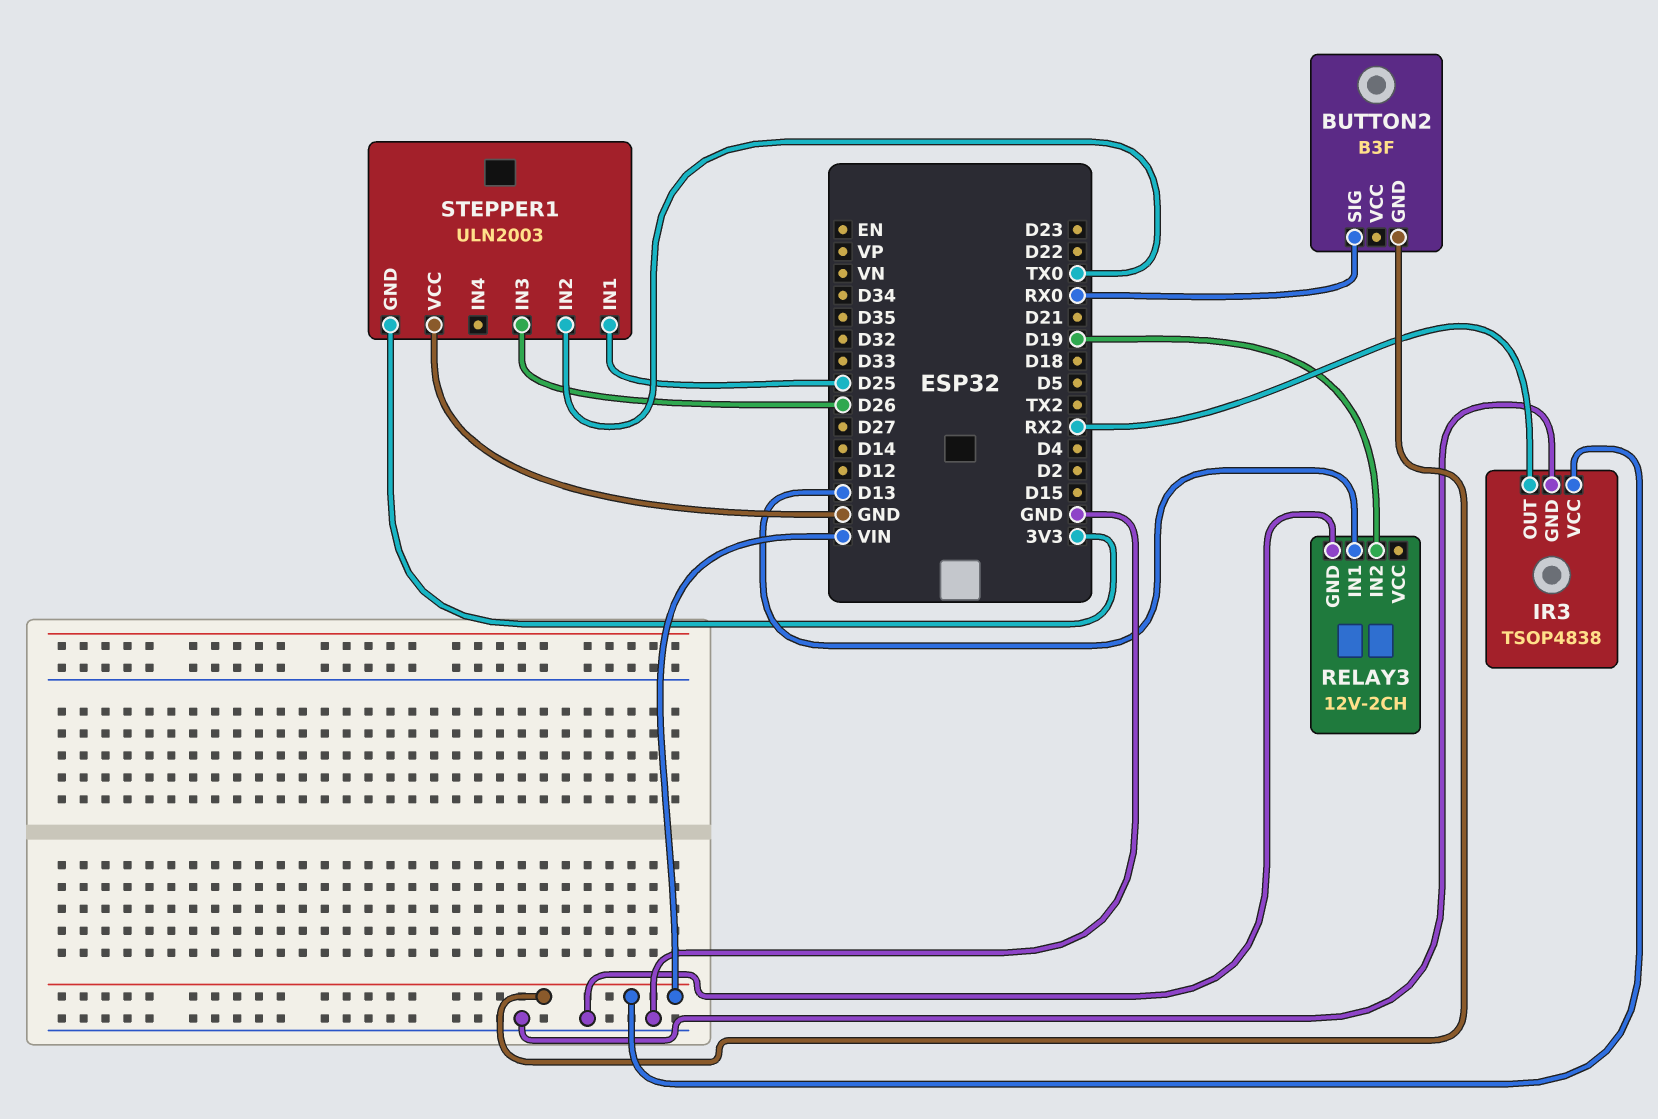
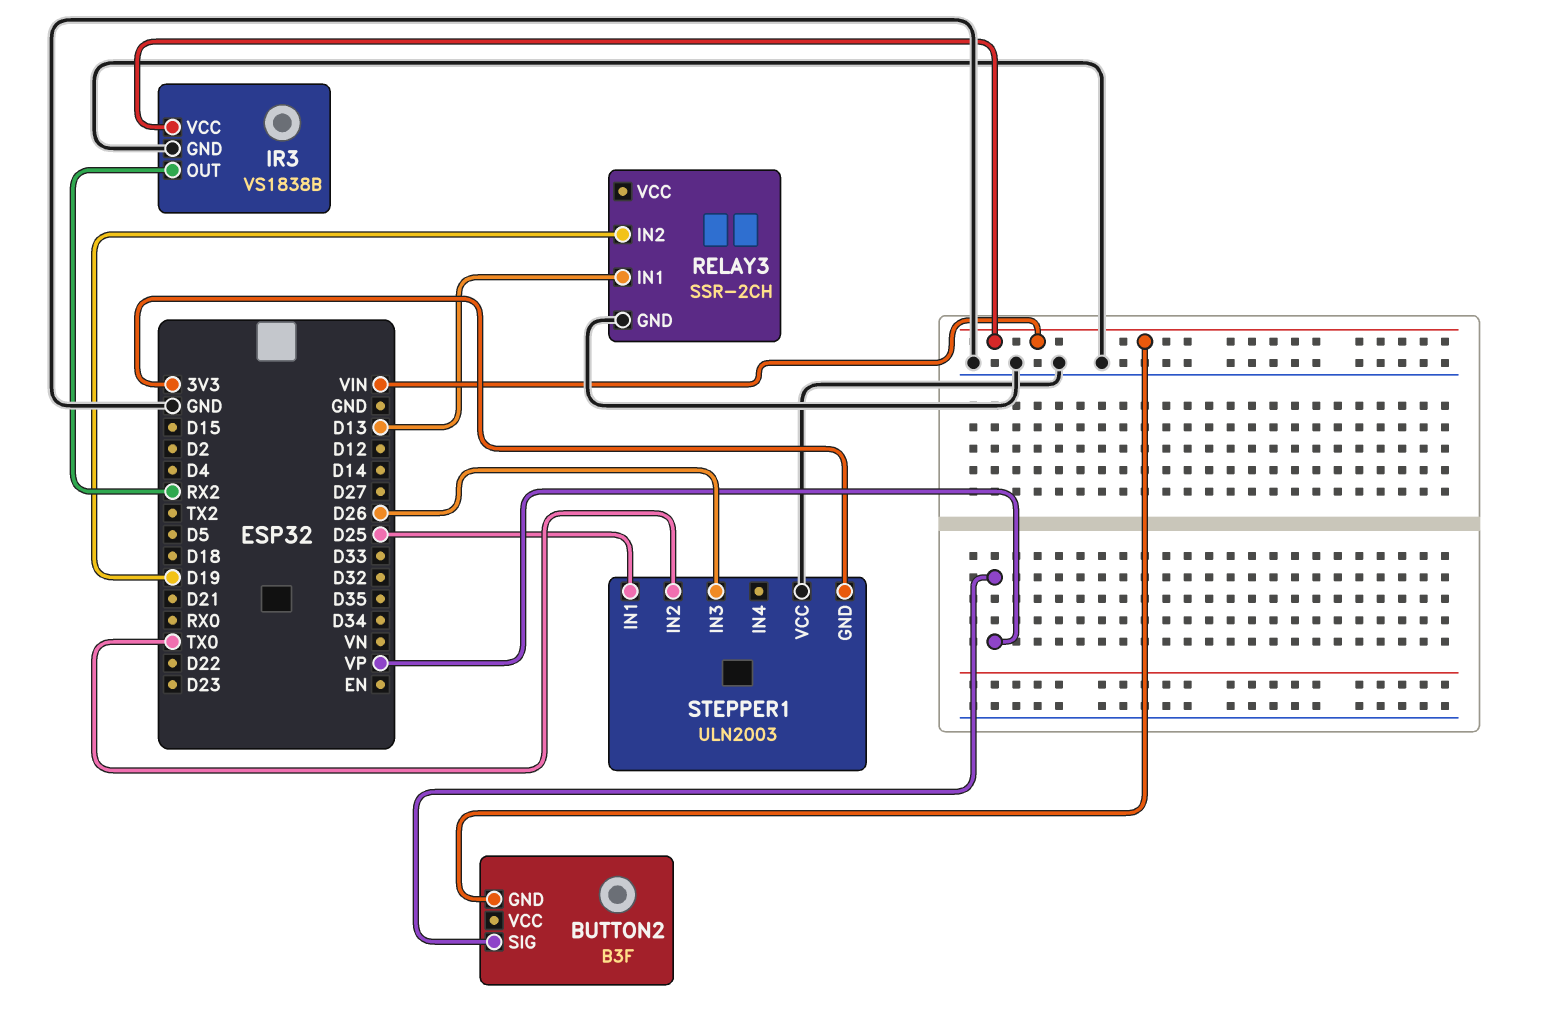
BUTTON2 pin SIG: RX0 -> VP
IR3: TSOP4838 -> VS1838B
RELAY3: 12V-2CH -> SSR-2CH

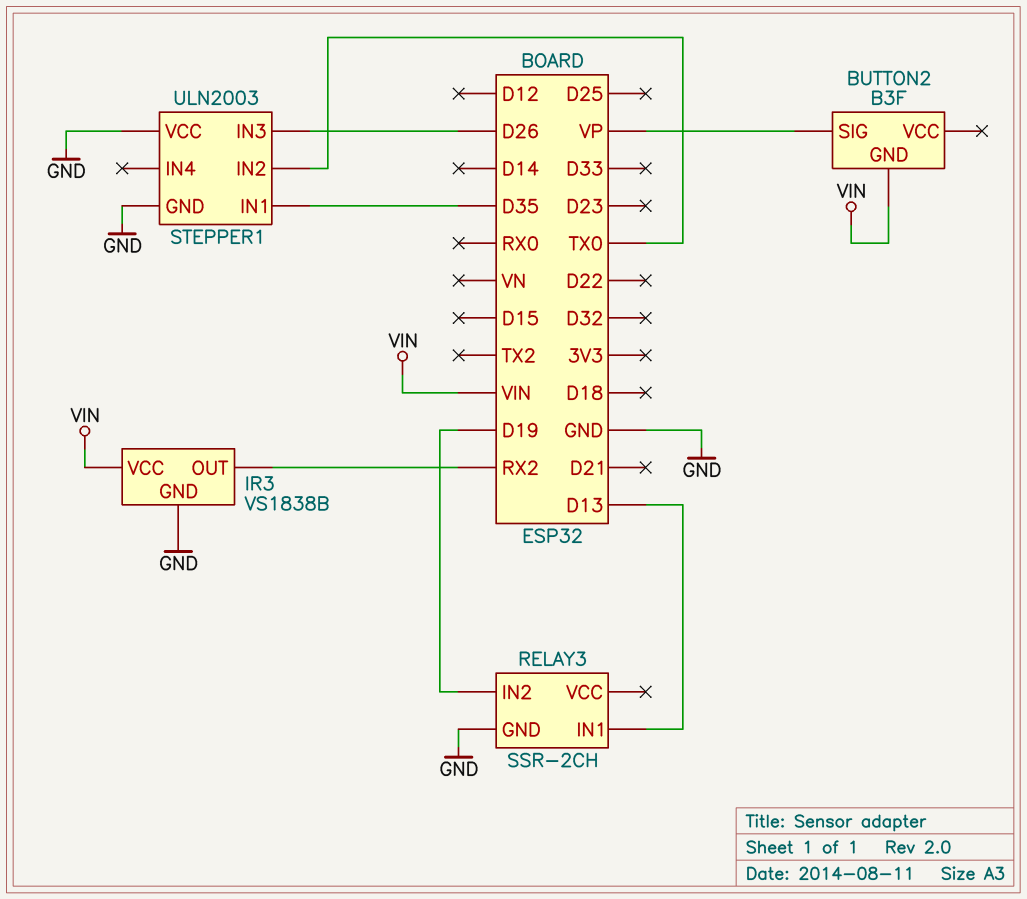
STEPPER1 pin GND: 3V3 -> GND
STEPPER1 pin IN1: D25 -> D35

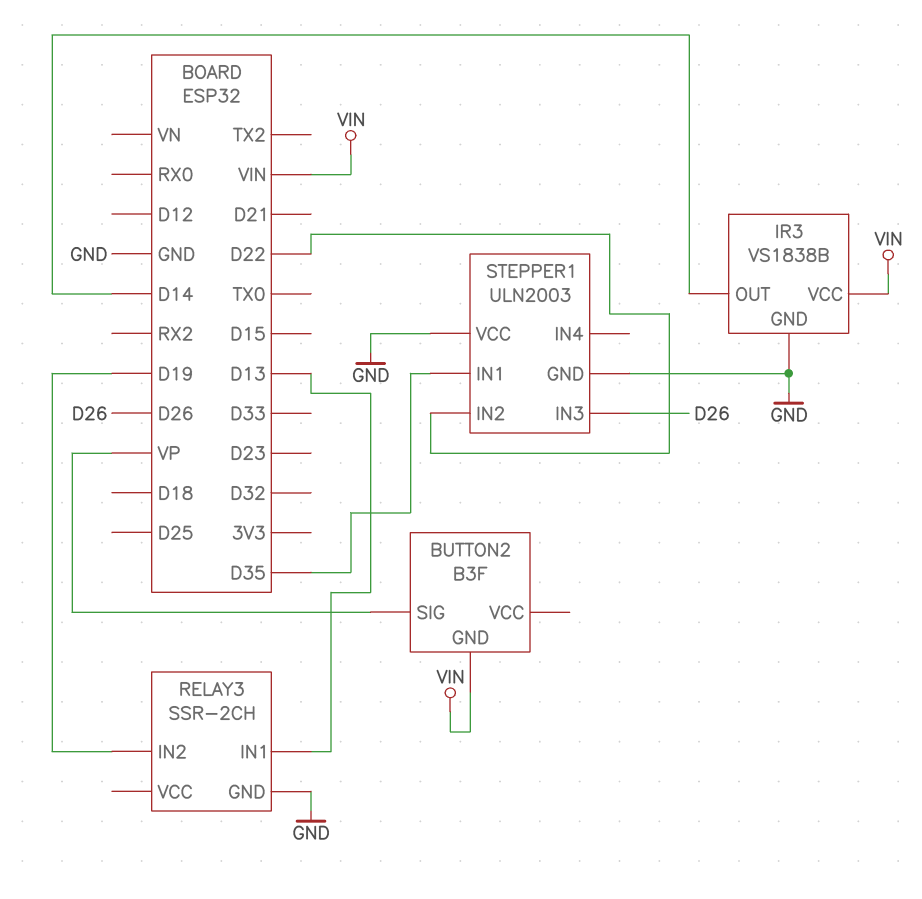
IR3 pin OUT: RX2 -> D14
STEPPER1 pin IN2: TX0 -> D22

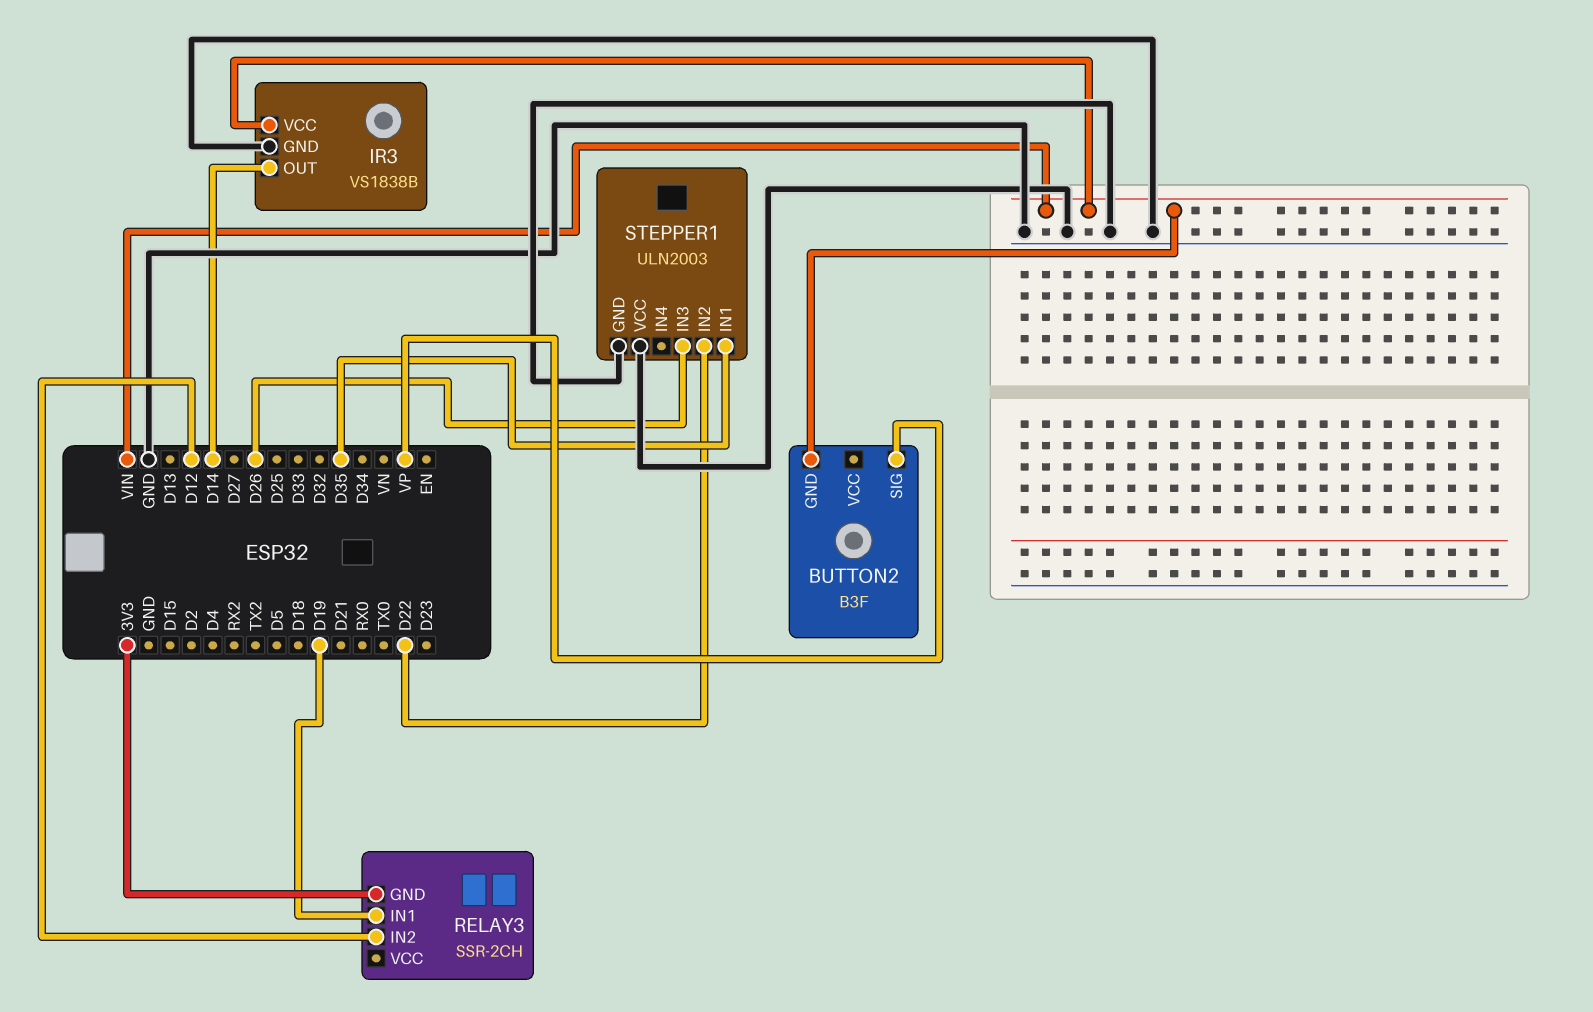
RELAY3 pin GND: GND -> 3V3
RELAY3 pin IN1: D13 -> D19
RELAY3 pin IN2: D19 -> D12

